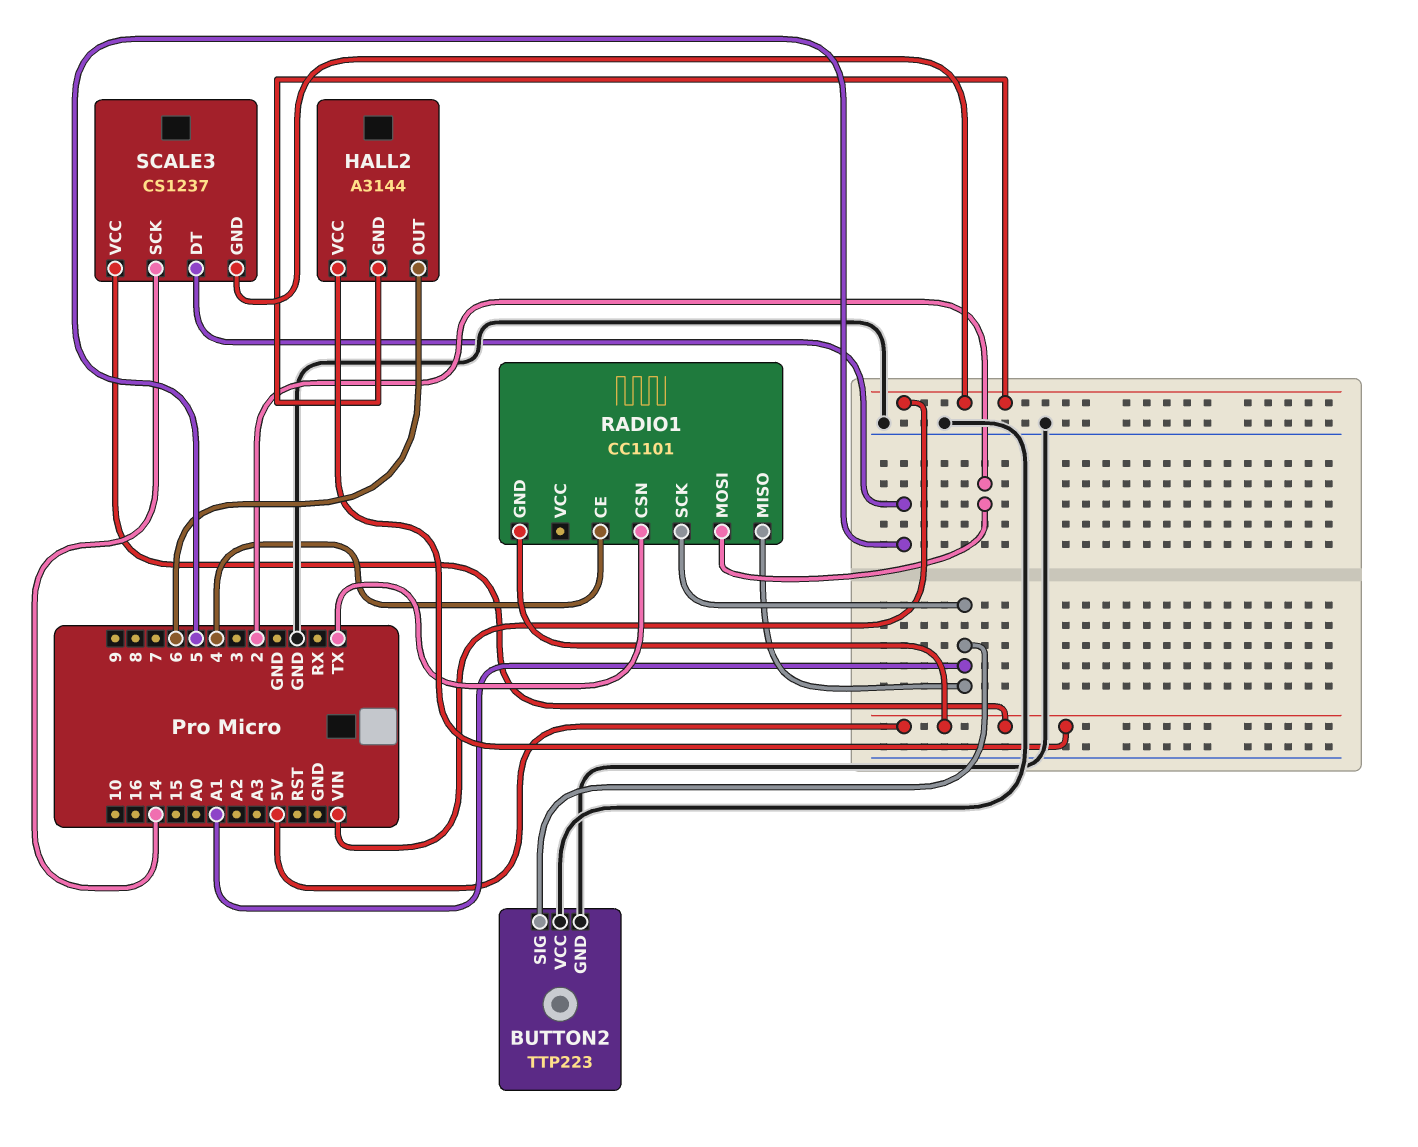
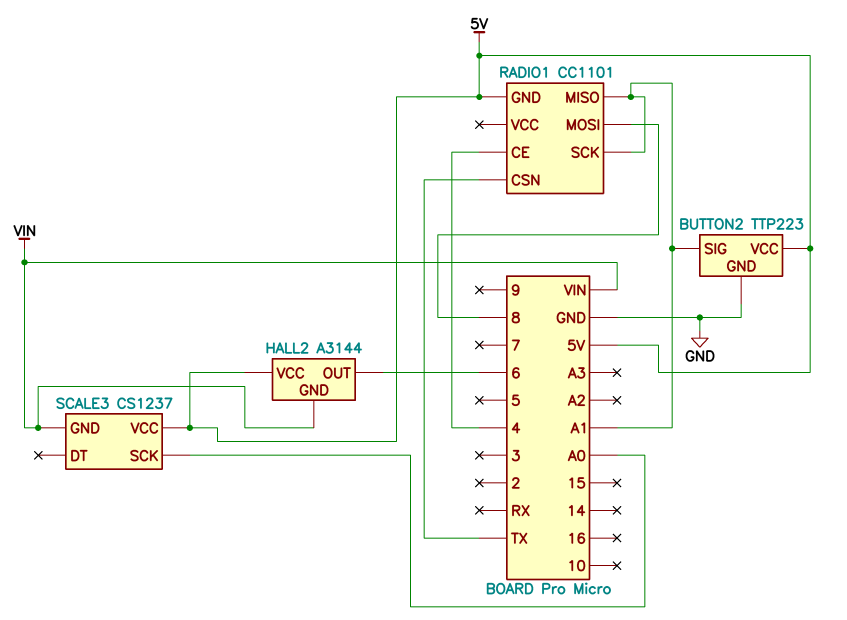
BUTTON2 pin VCC: GND -> 5V
RADIO1 pin MOSI: 2 -> 8
SCALE3 pin DT: 5 -> none
SCALE3 pin SCK: 14 -> A0

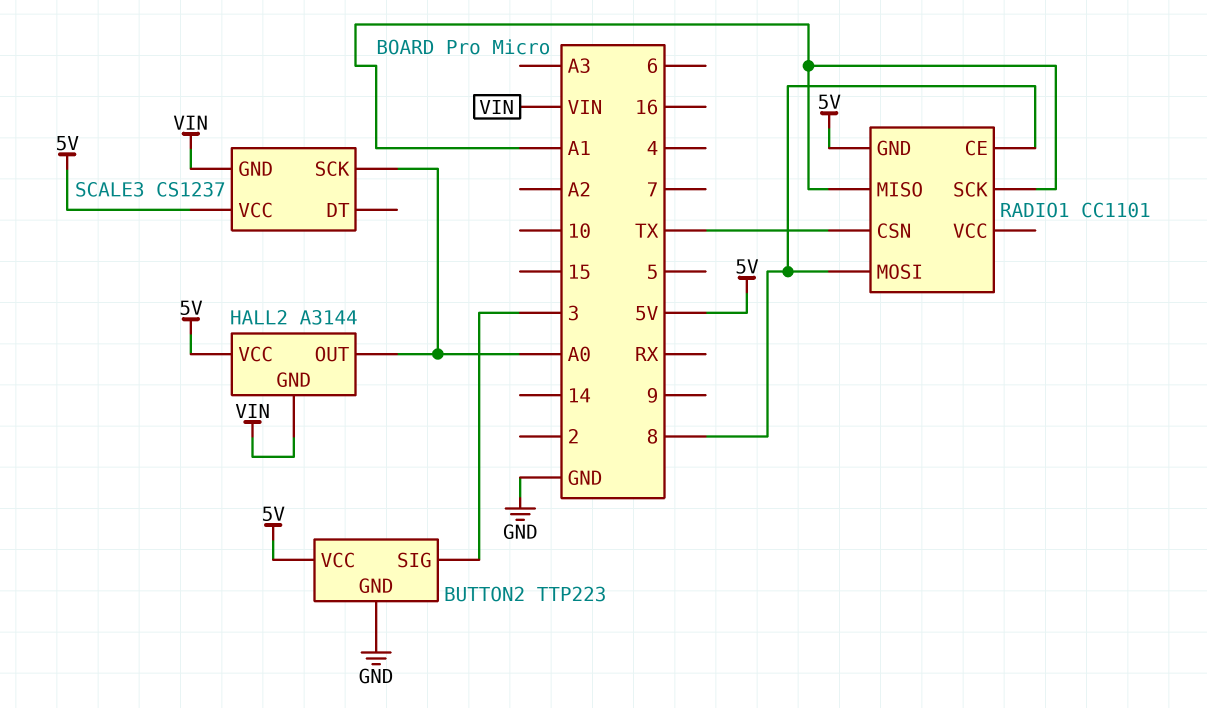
BUTTON2 pin SIG: A1 -> 3
HALL2 pin OUT: 6 -> A0
RADIO1 pin CE: 4 -> 8

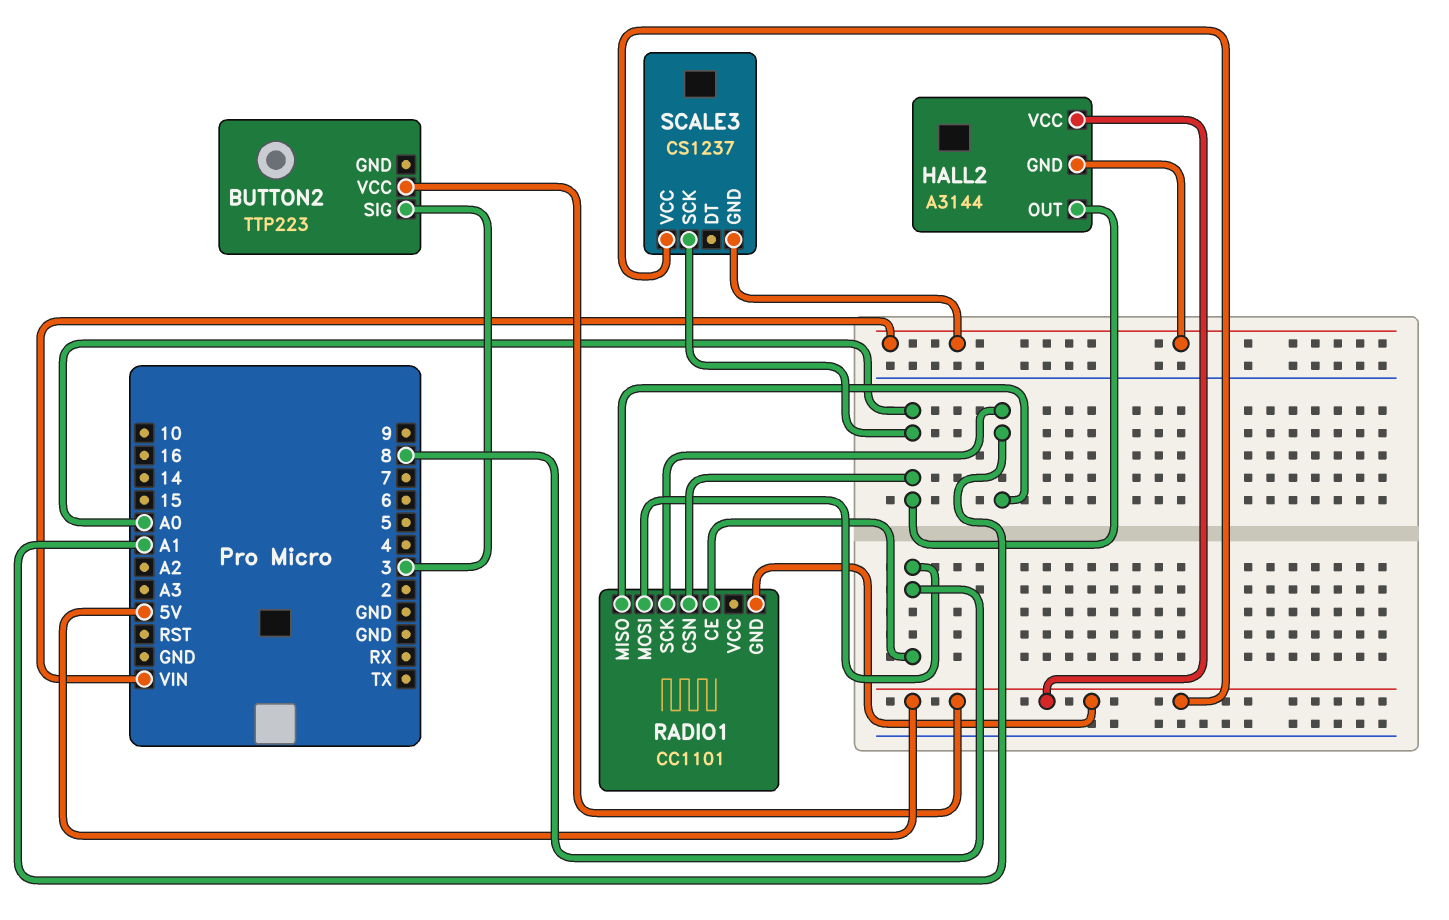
BUTTON2 pin GND: GND -> none
RADIO1 pin CSN: TX -> A0

